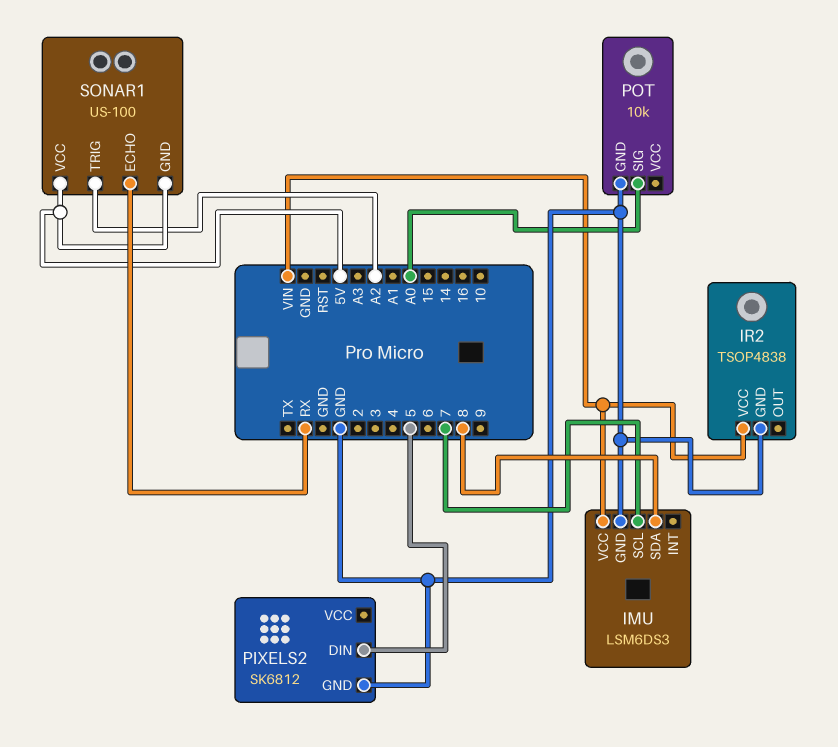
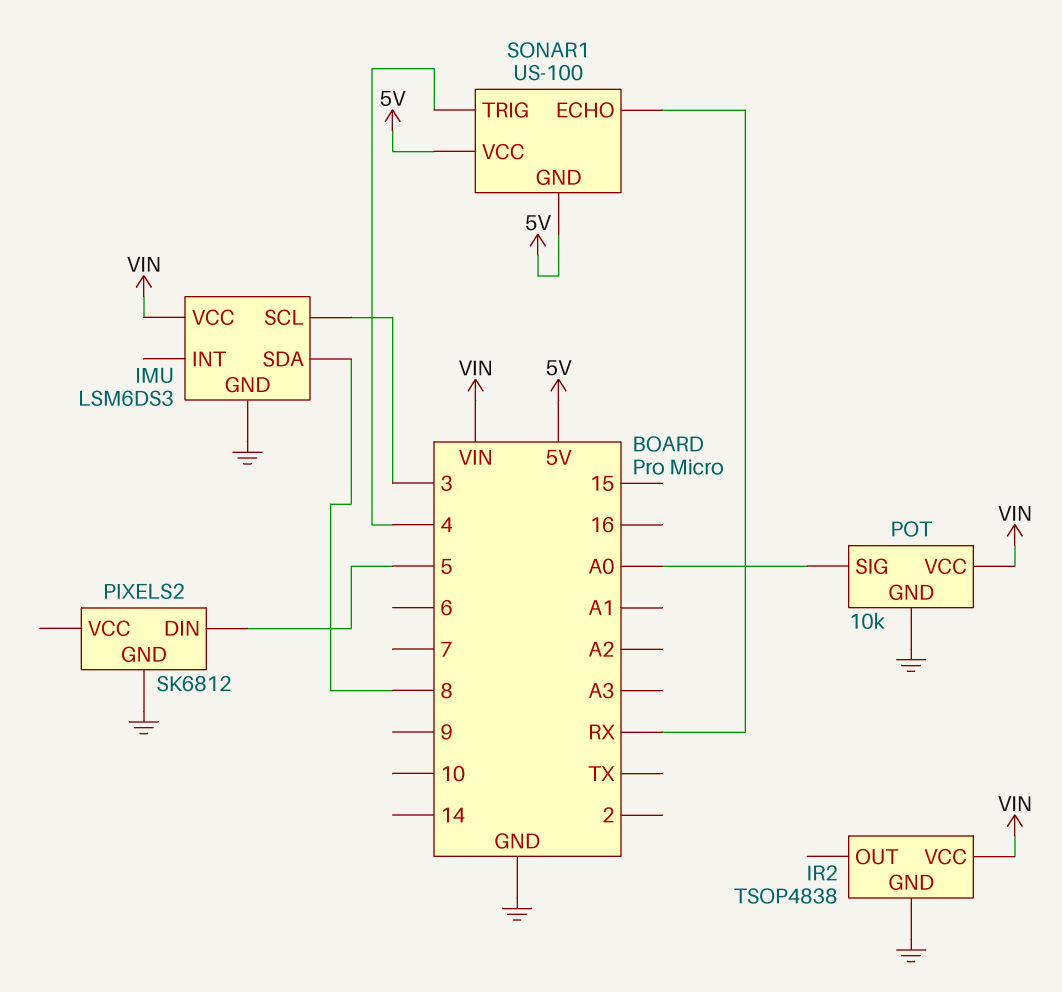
IMU pin SCL: 7 -> 3
POT pin VCC: none -> VIN
SONAR1 pin TRIG: A2 -> 4

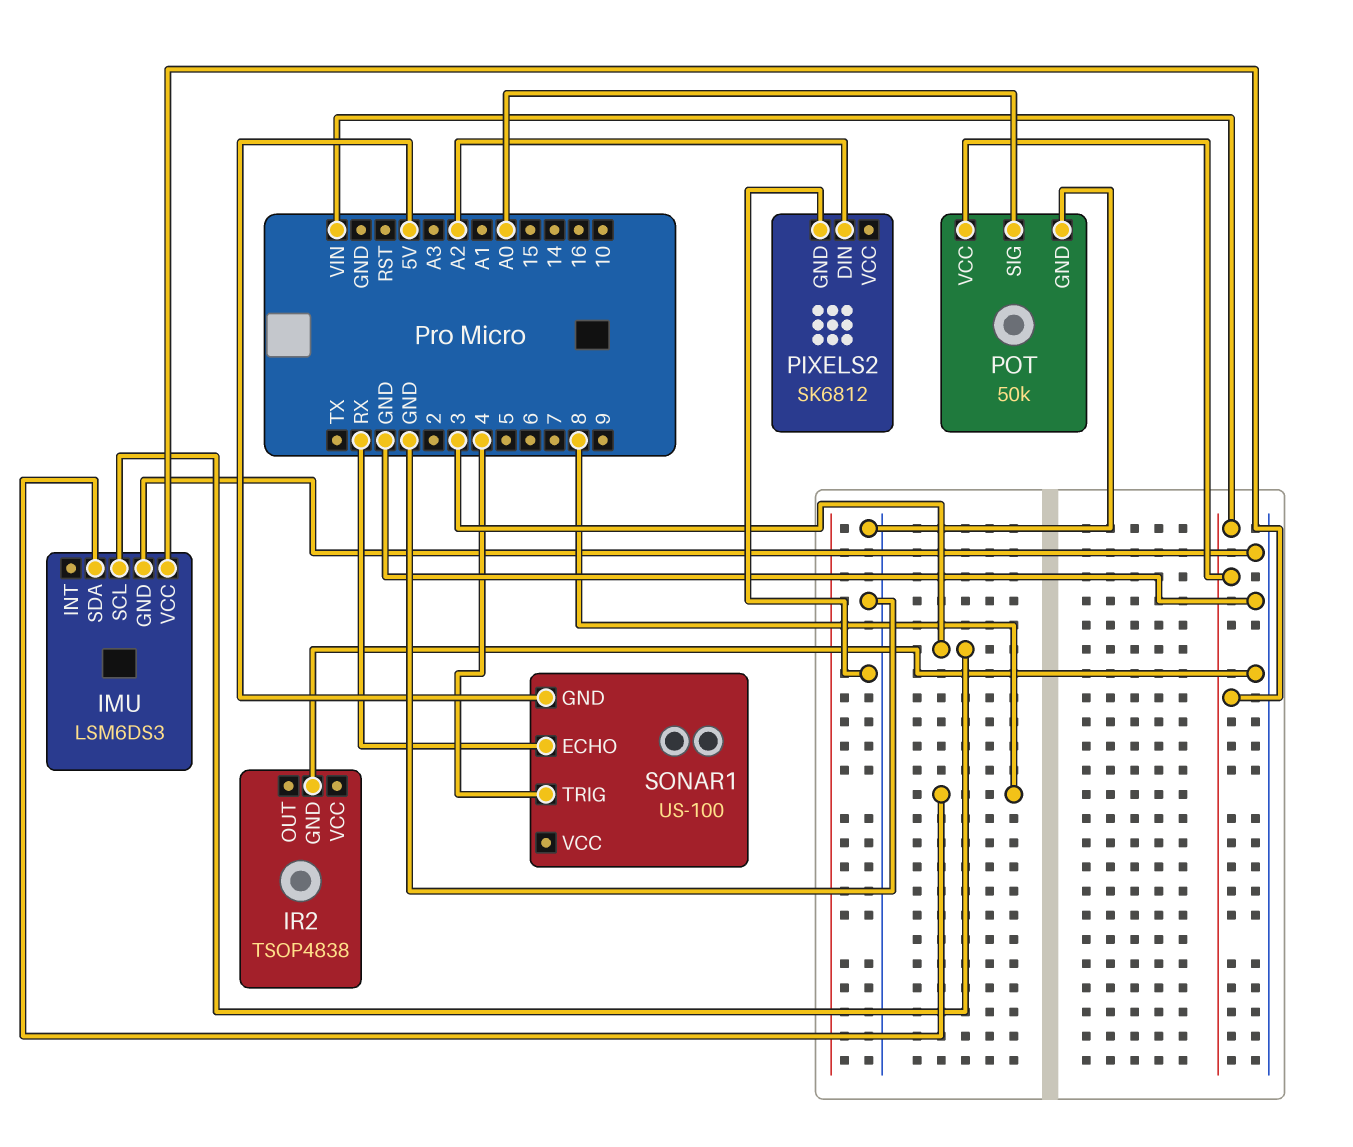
IR2 pin VCC: VIN -> none
PIXELS2 pin DIN: 5 -> A2
POT: 10k -> 50k
SONAR1 pin VCC: 5V -> none

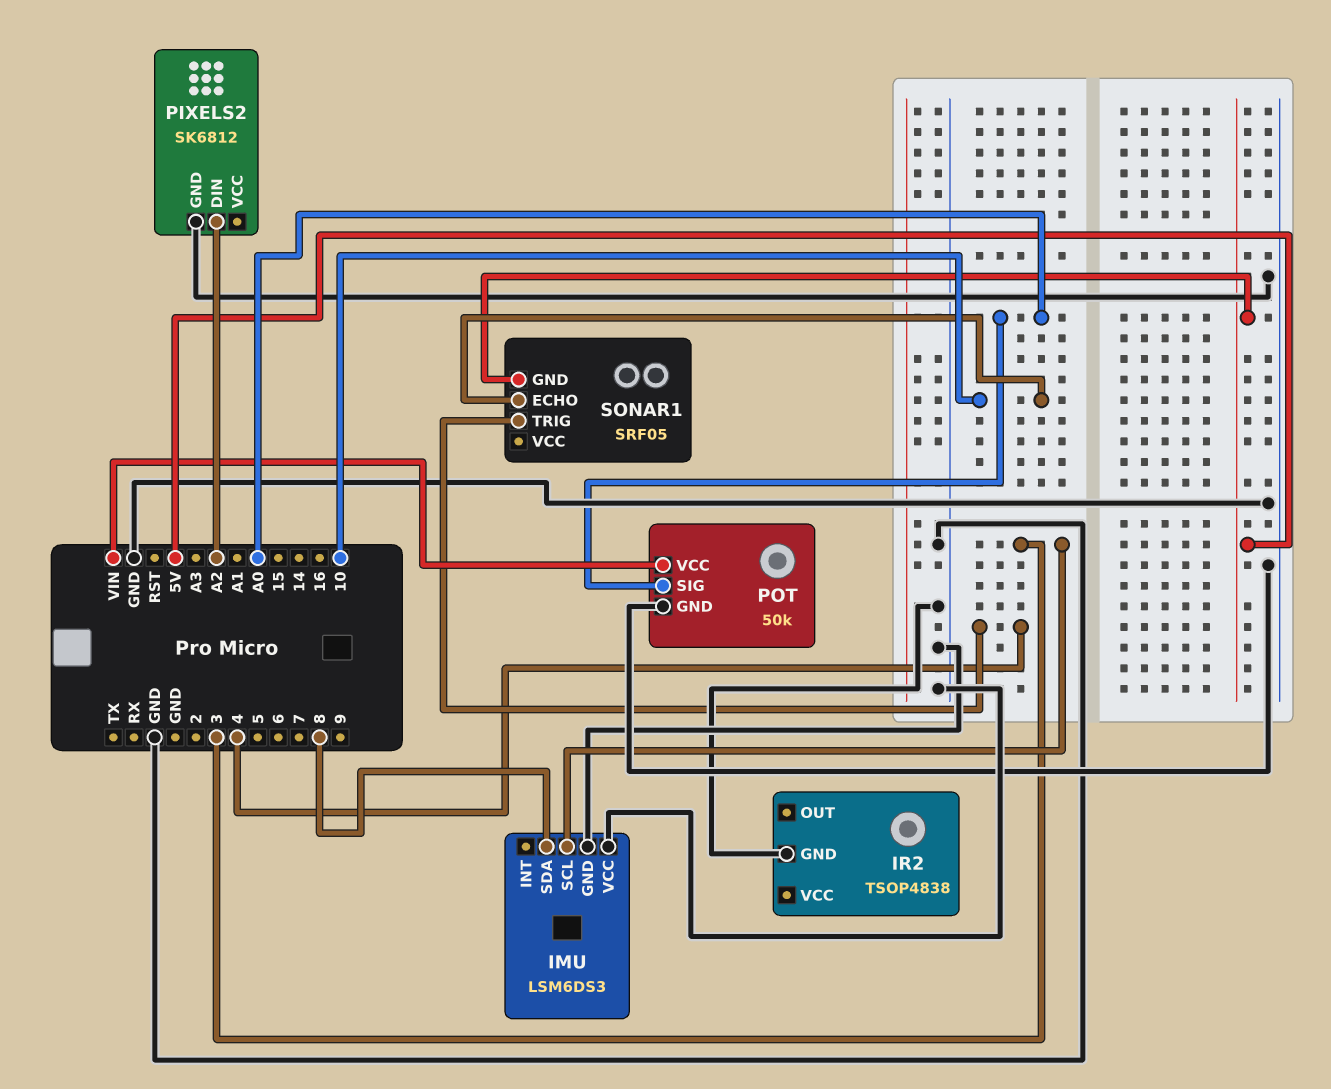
IMU pin VCC: VIN -> GND
SONAR1: US-100 -> SRF05
SONAR1 pin ECHO: RX -> 10

